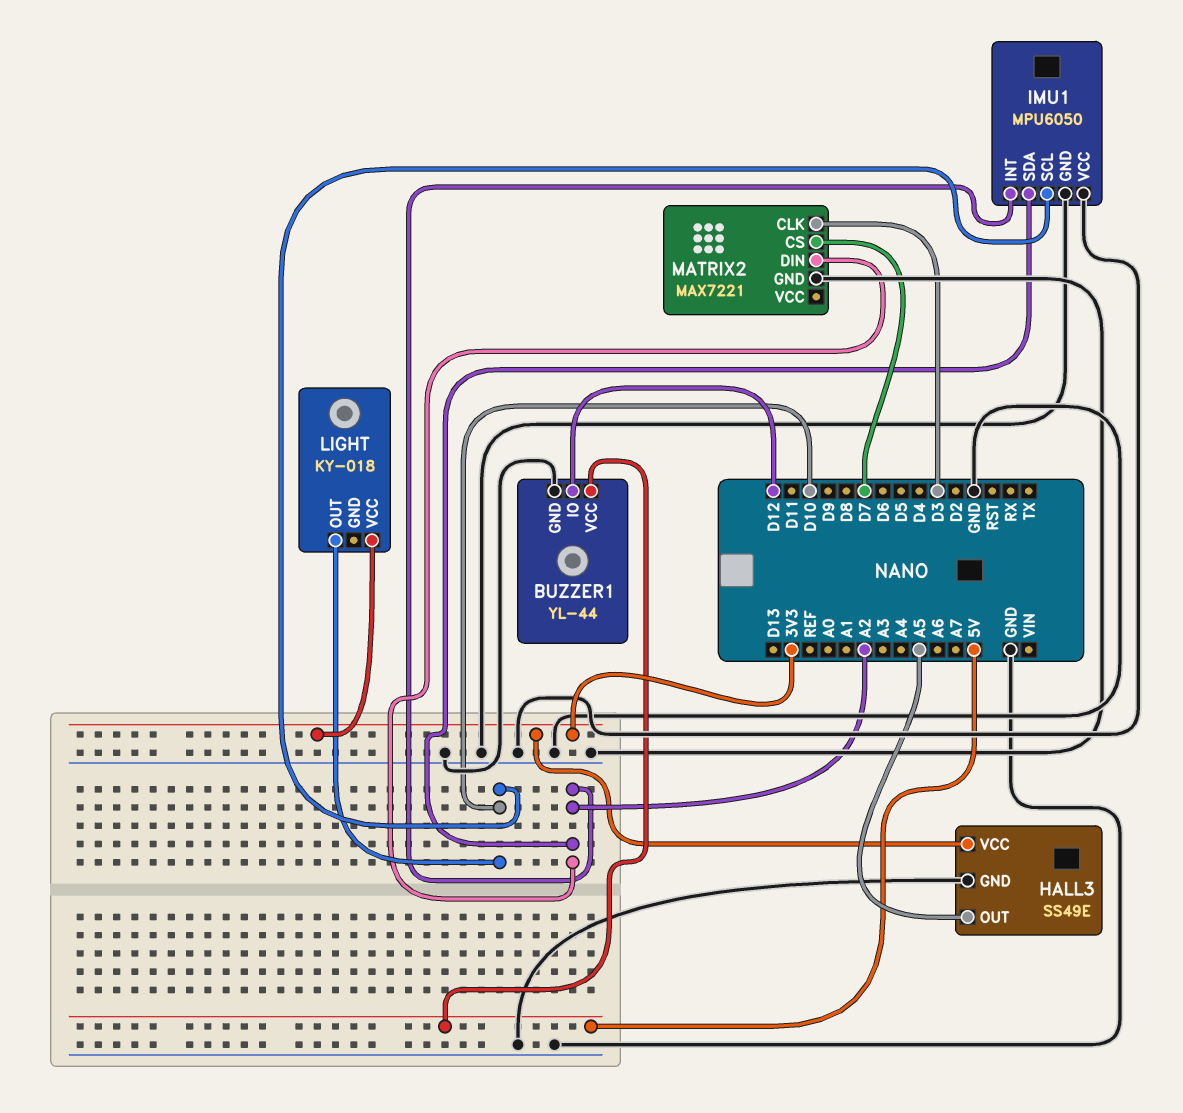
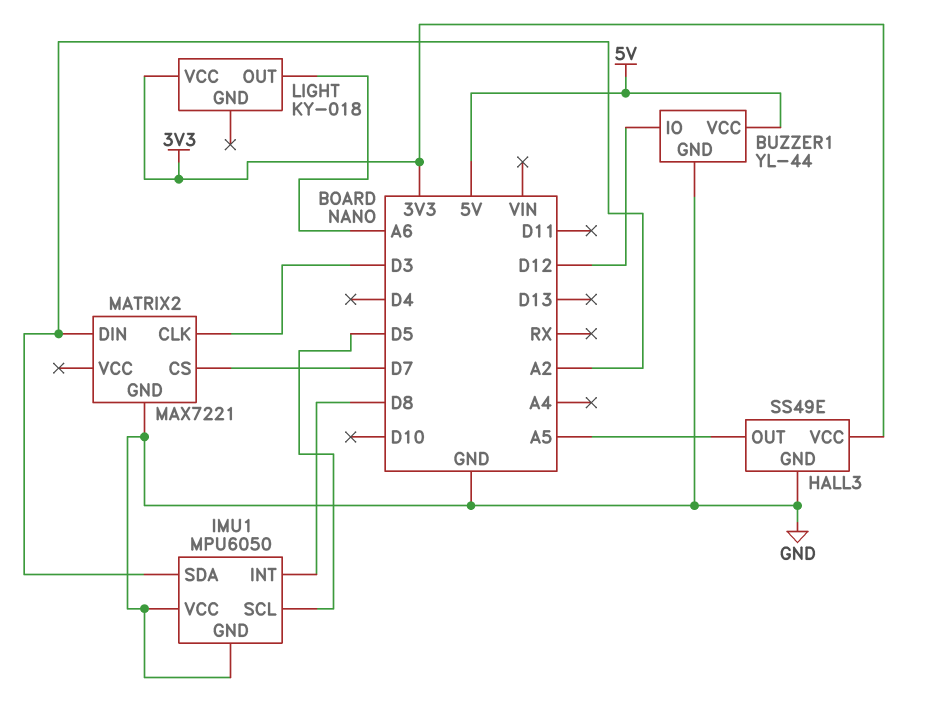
IMU1 pin INT: A2 -> D8
IMU1 pin SCL: D10 -> D5
LIGHT pin OUT: D10 -> A6

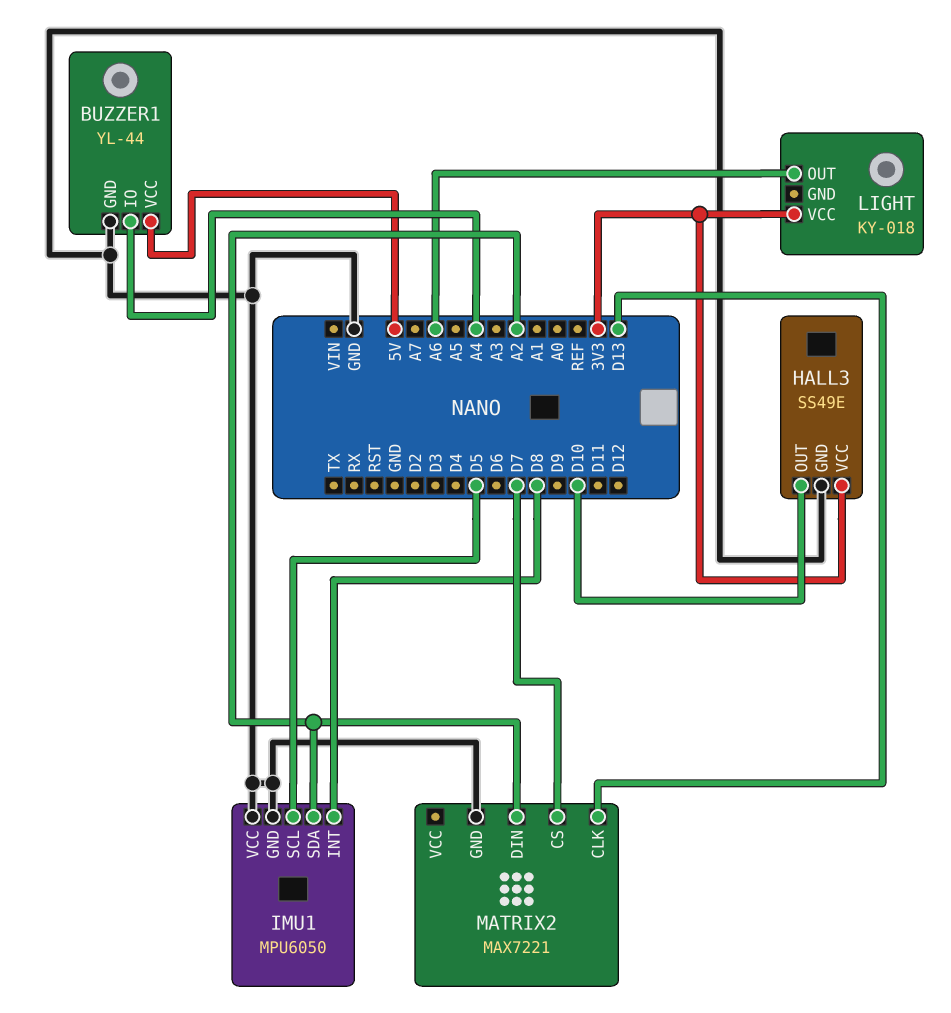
BUZZER1 pin IO: D12 -> A4
HALL3 pin OUT: A5 -> D10
MATRIX2 pin CLK: D3 -> D13

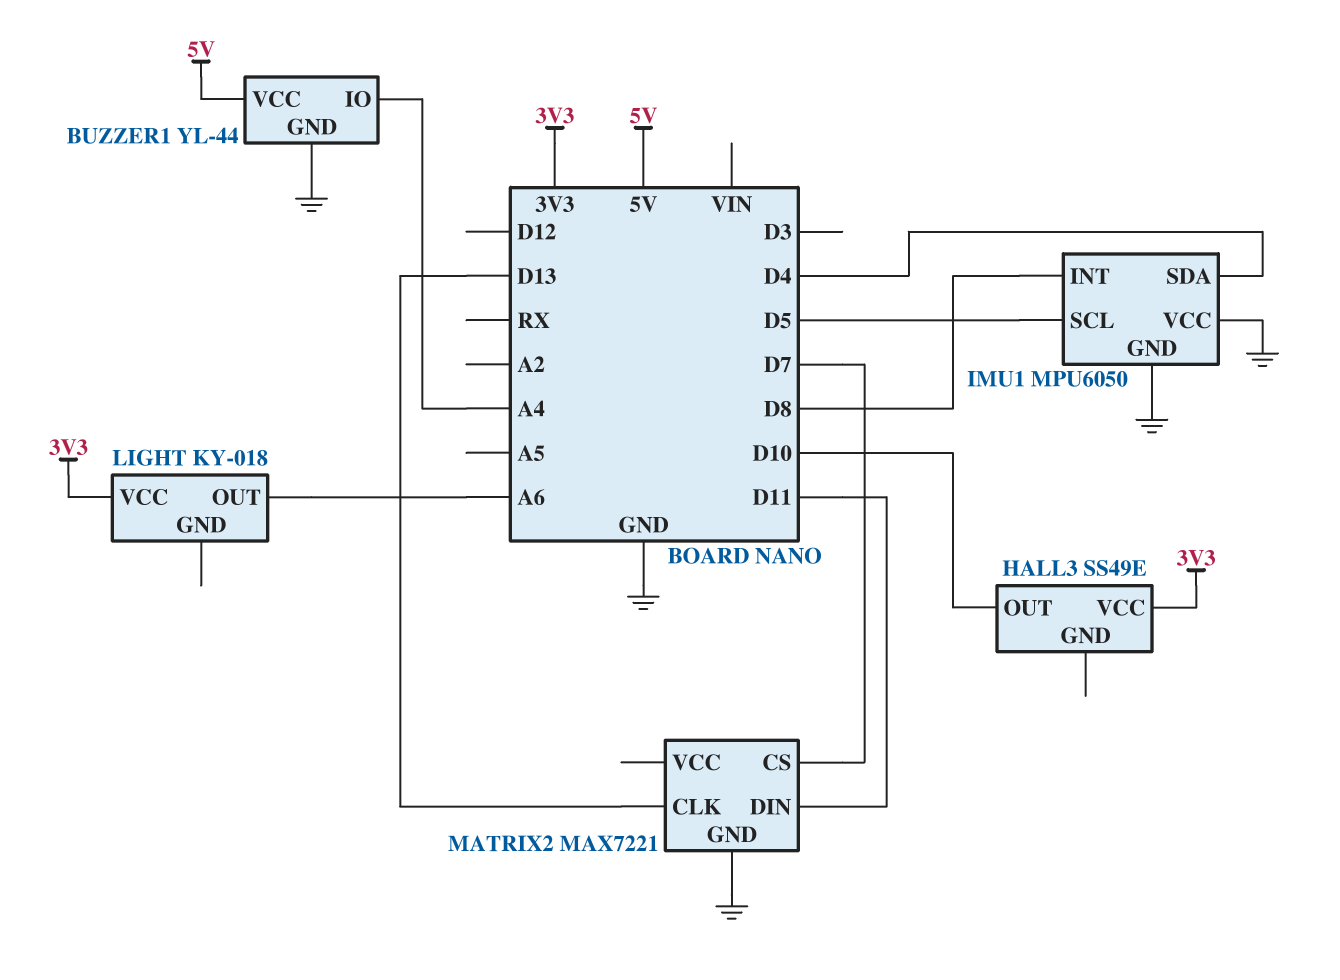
HALL3 pin GND: GND -> none
IMU1 pin SDA: A2 -> D4
MATRIX2 pin DIN: A2 -> D11

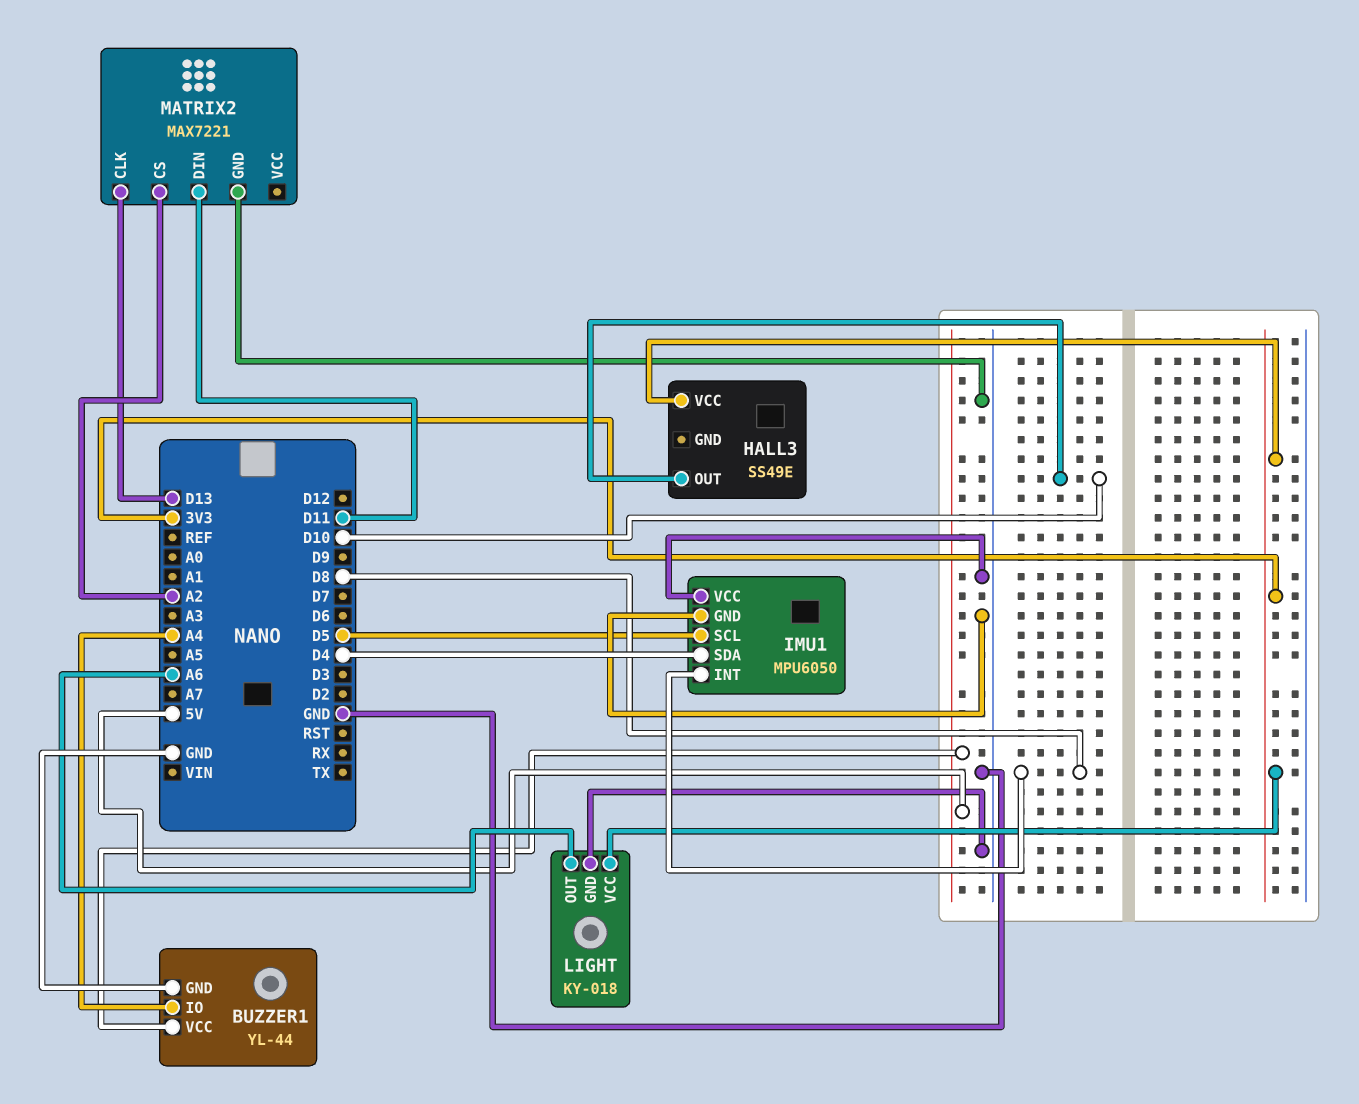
LIGHT pin GND: none -> GND
MATRIX2 pin CS: D7 -> A2

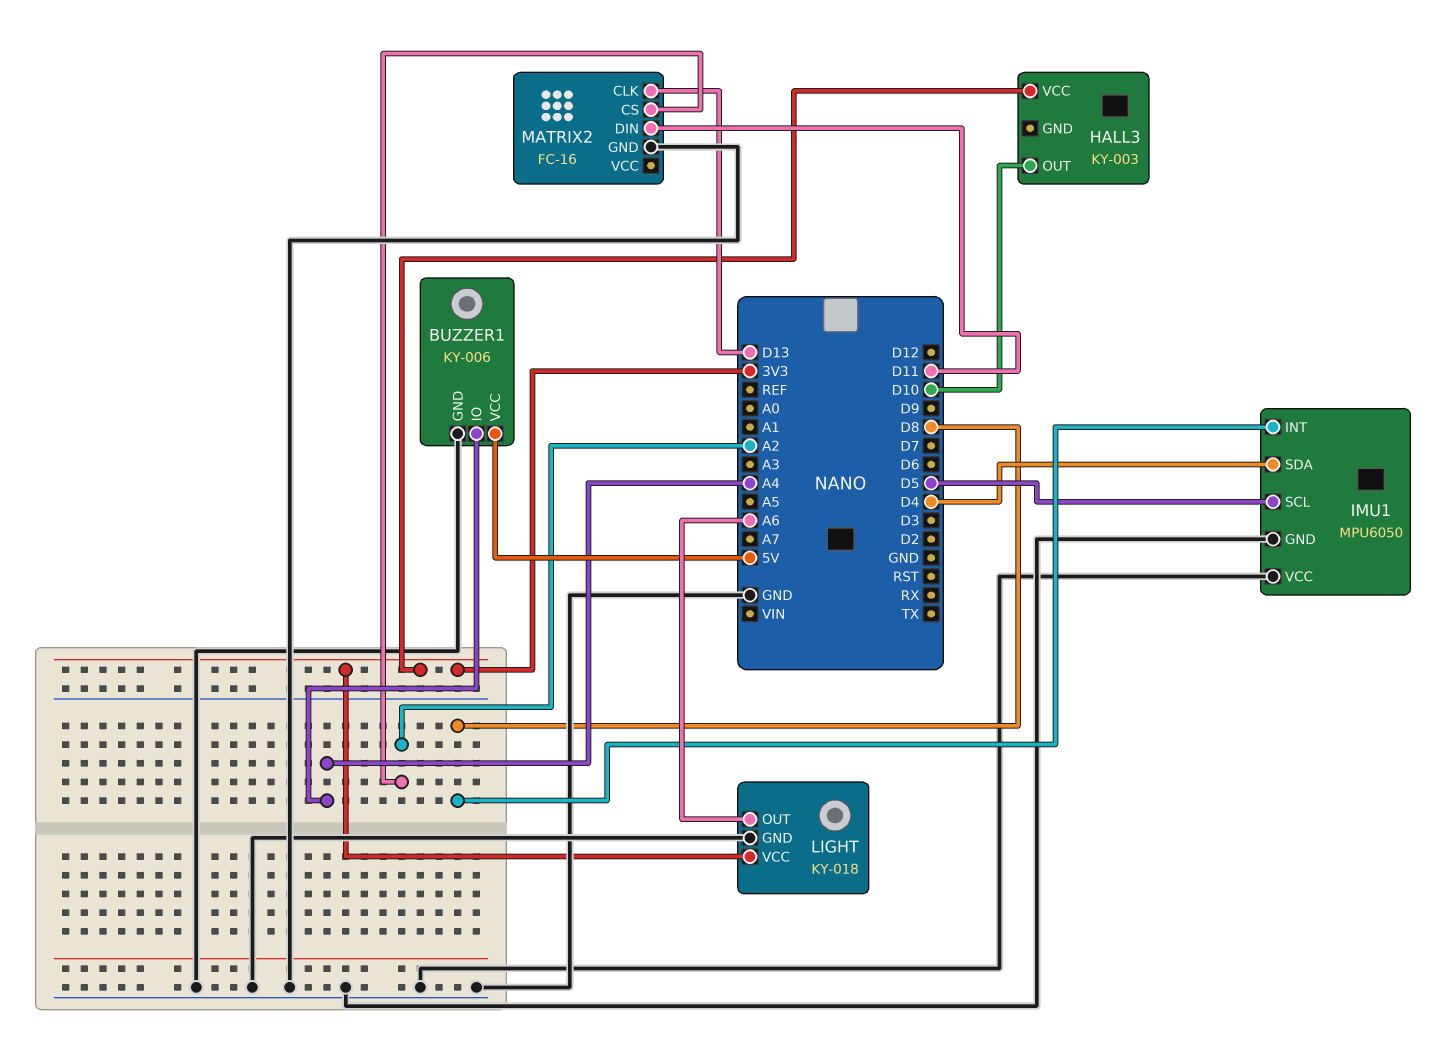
BUZZER1: YL-44 -> KY-006
HALL3: SS49E -> KY-003
MATRIX2: MAX7221 -> FC-16

